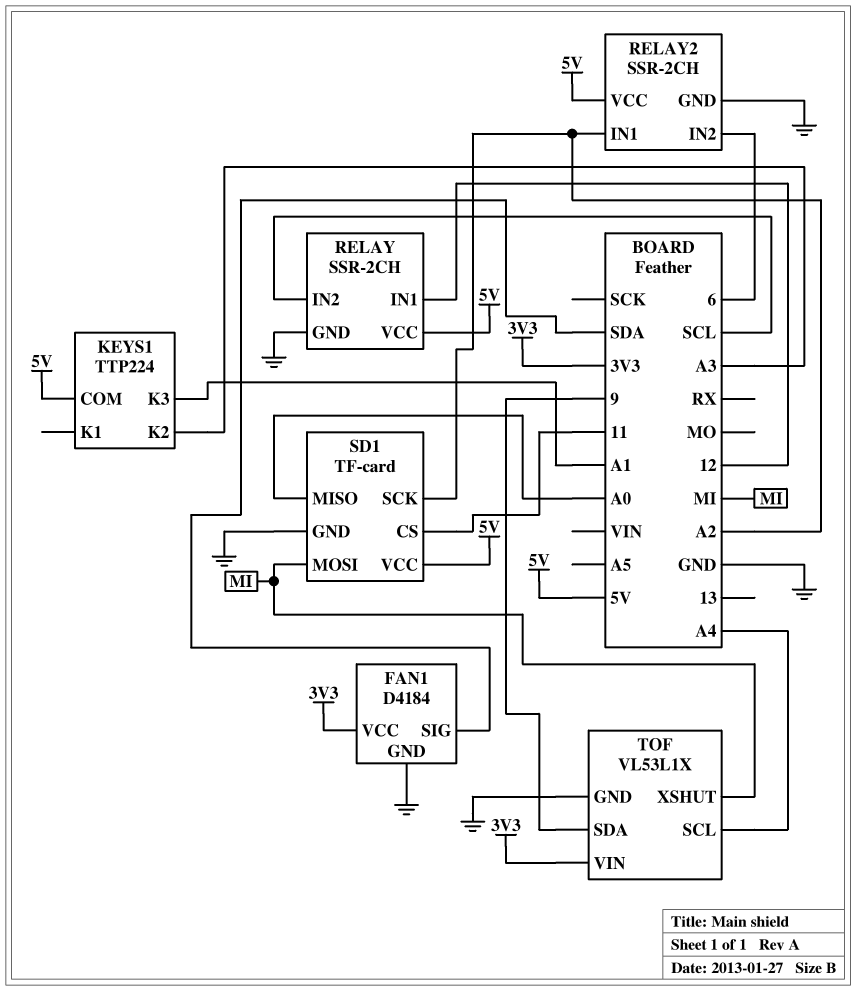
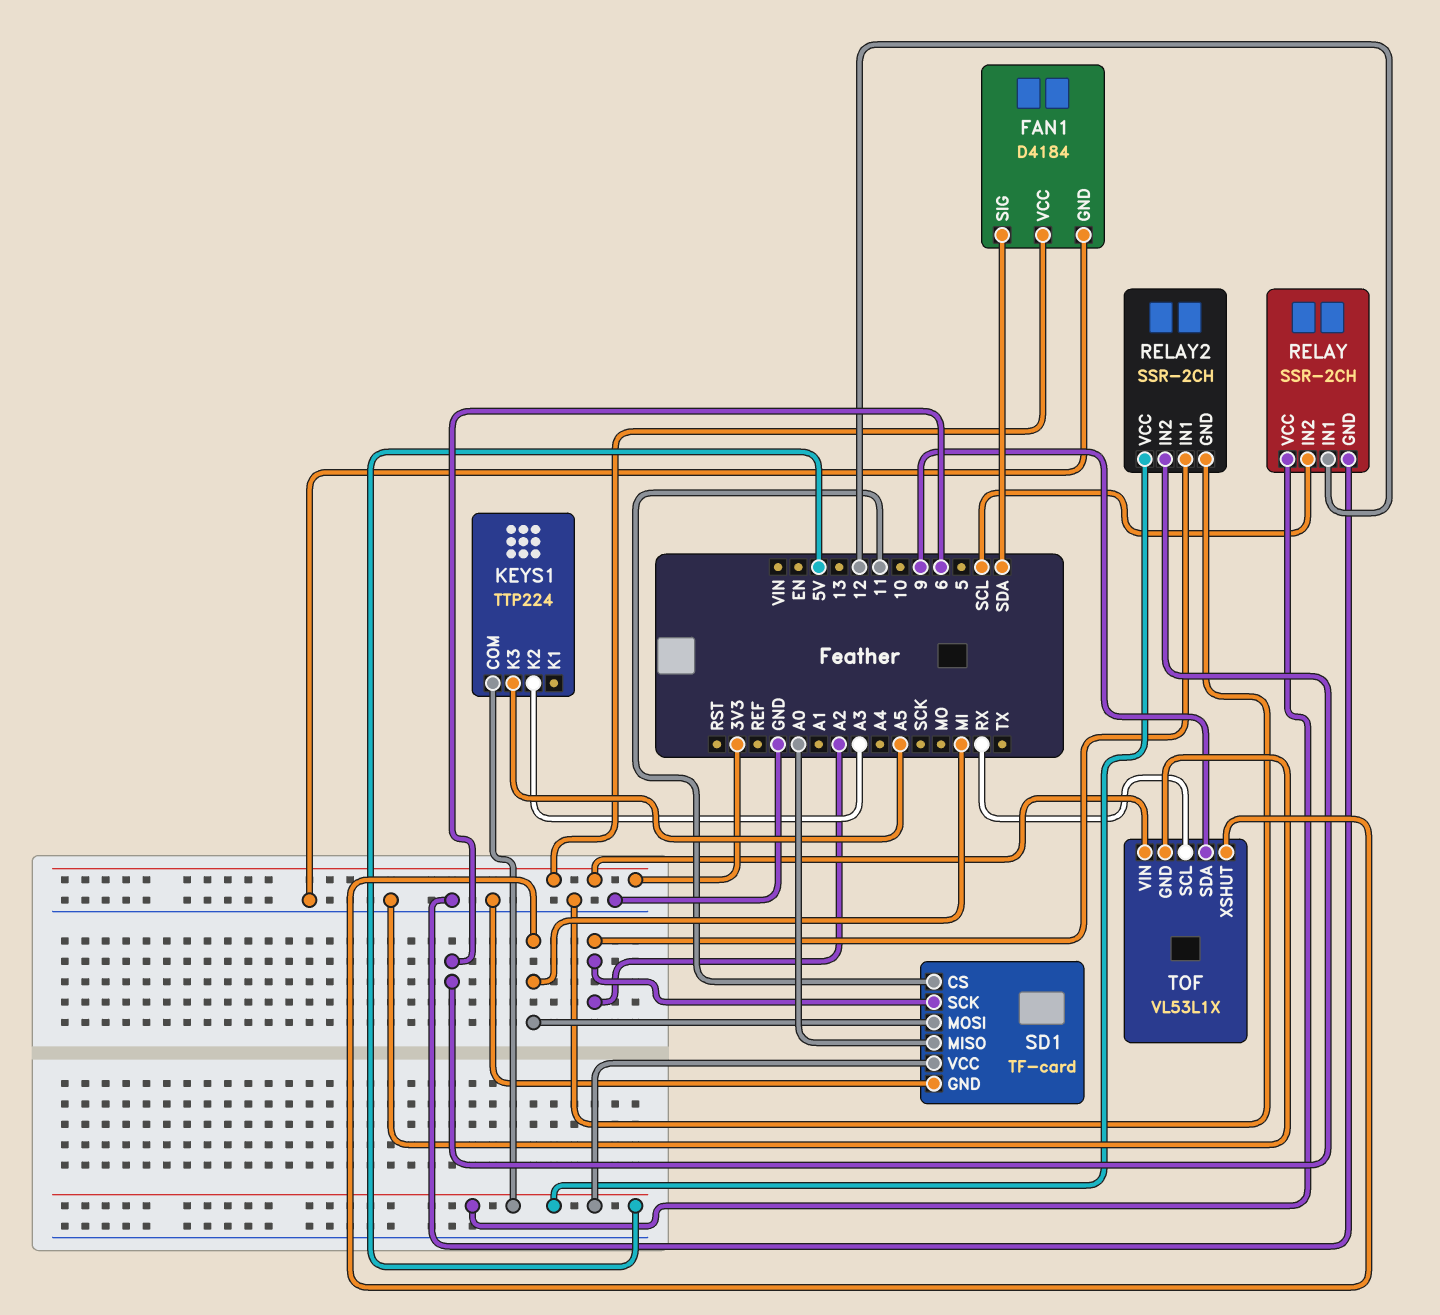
KEYS1 pin K3: A1 -> A5
TOF pin SCL: A4 -> RX

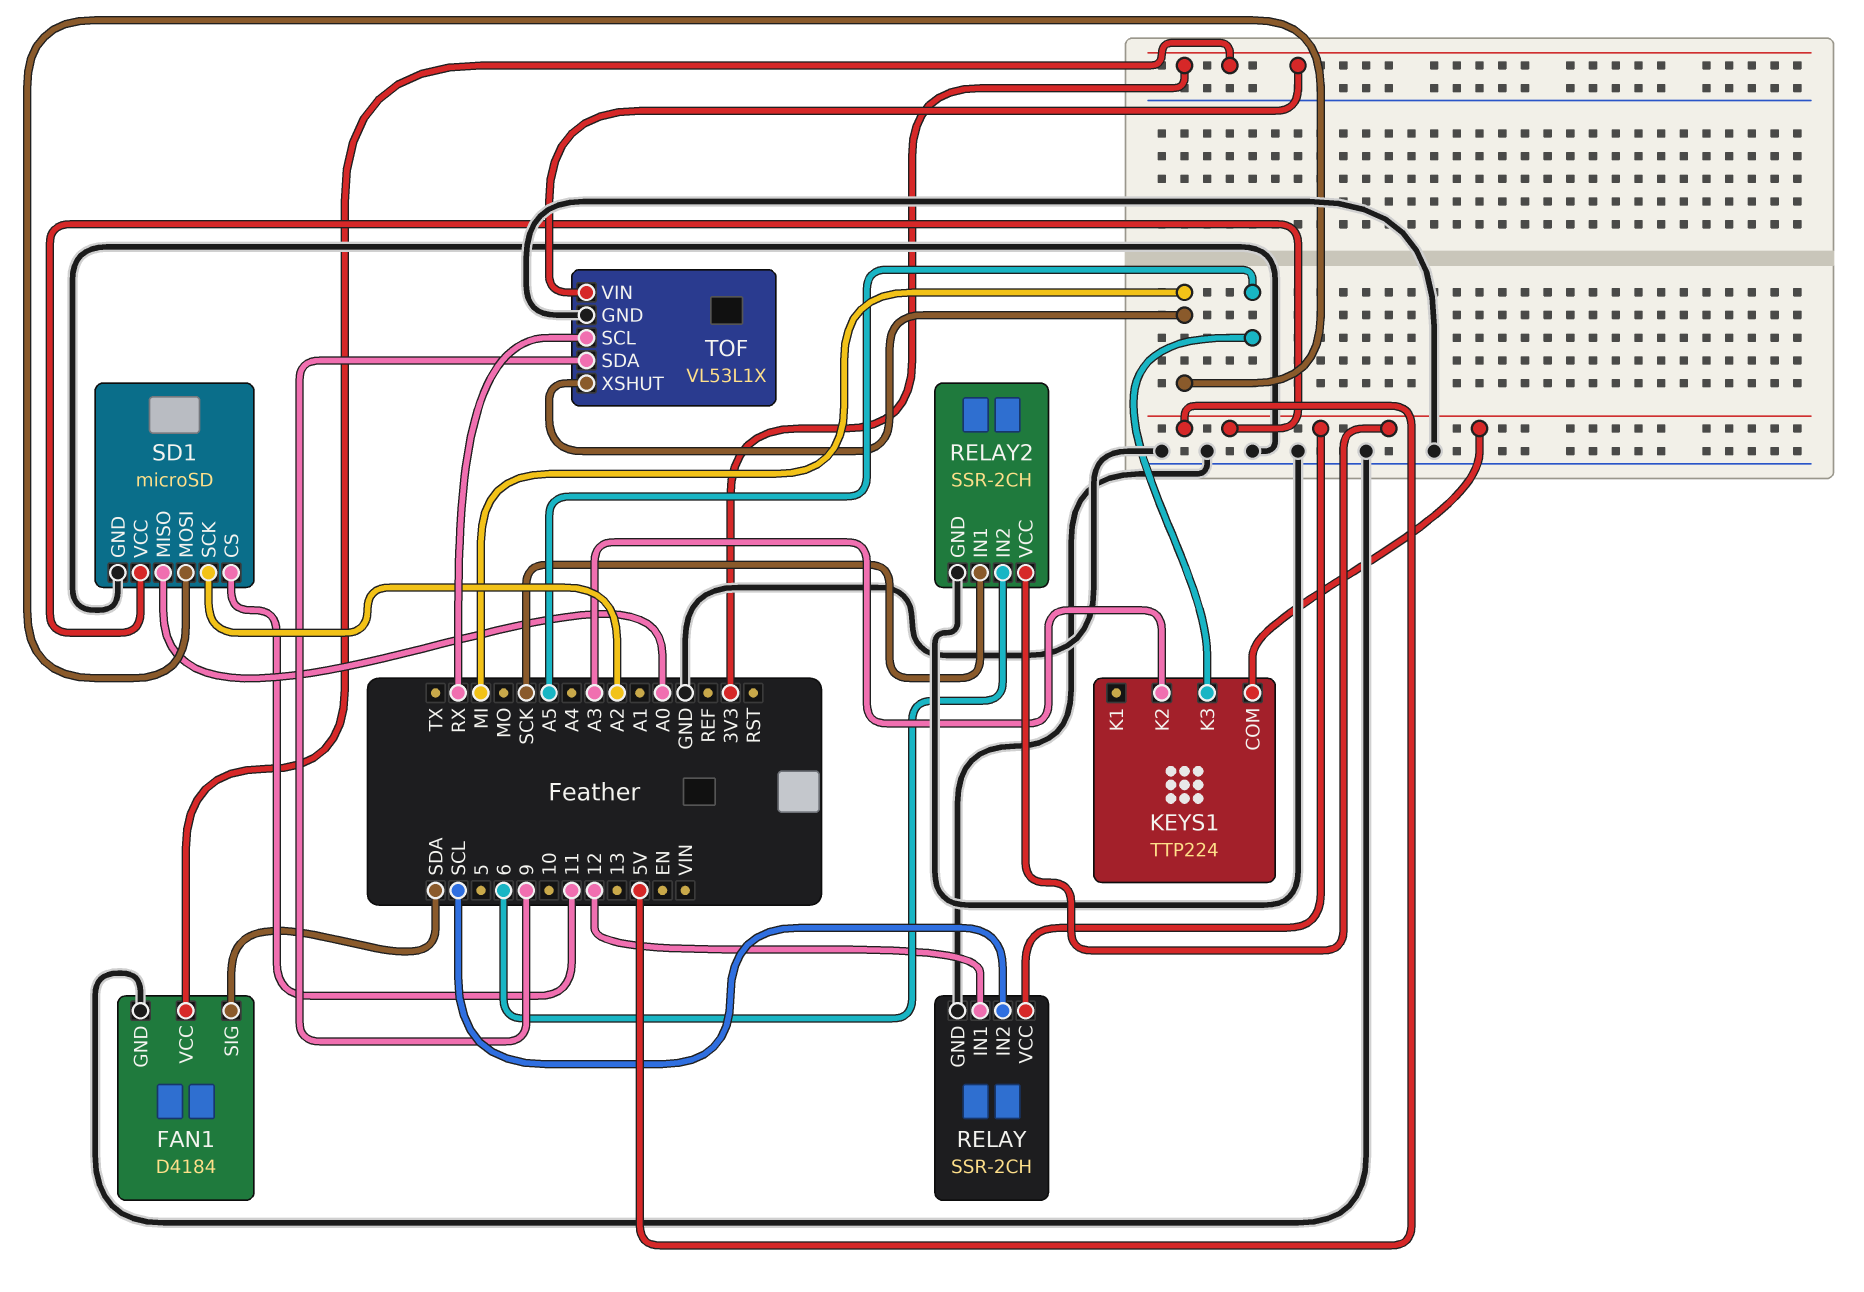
RELAY2 pin IN1: A2 -> SCK
SD1: TF-card -> microSD

